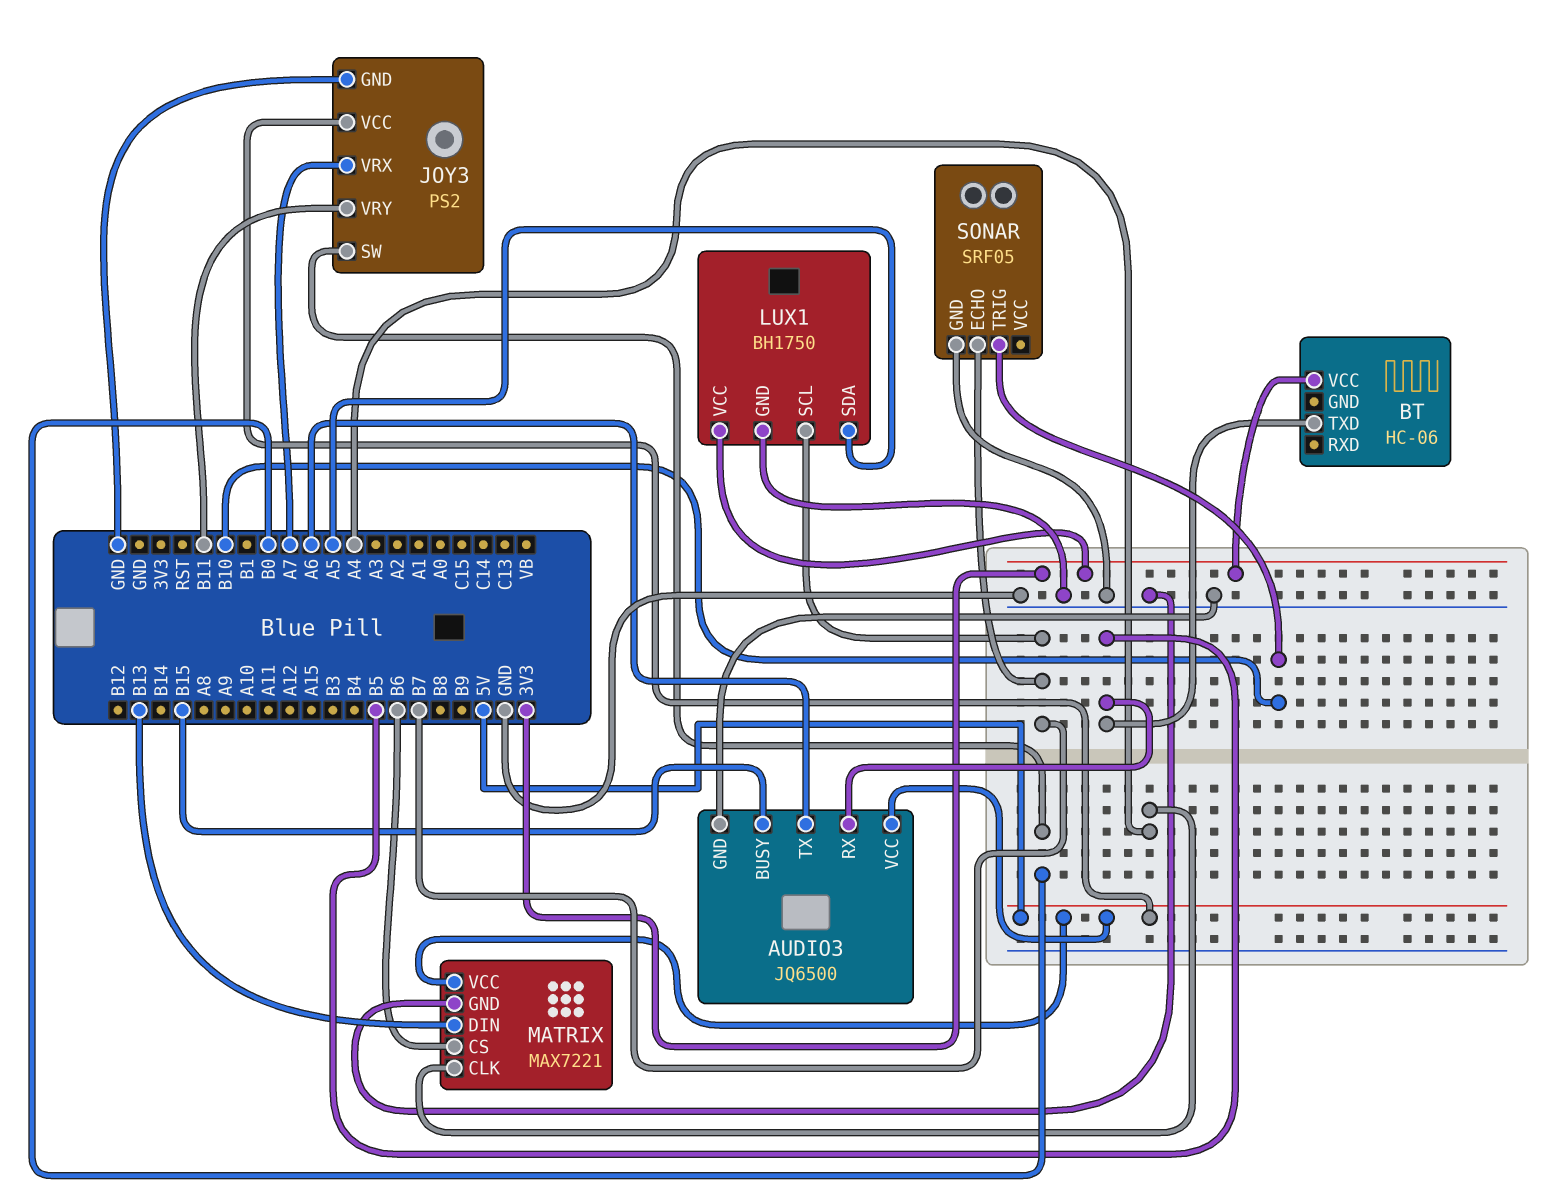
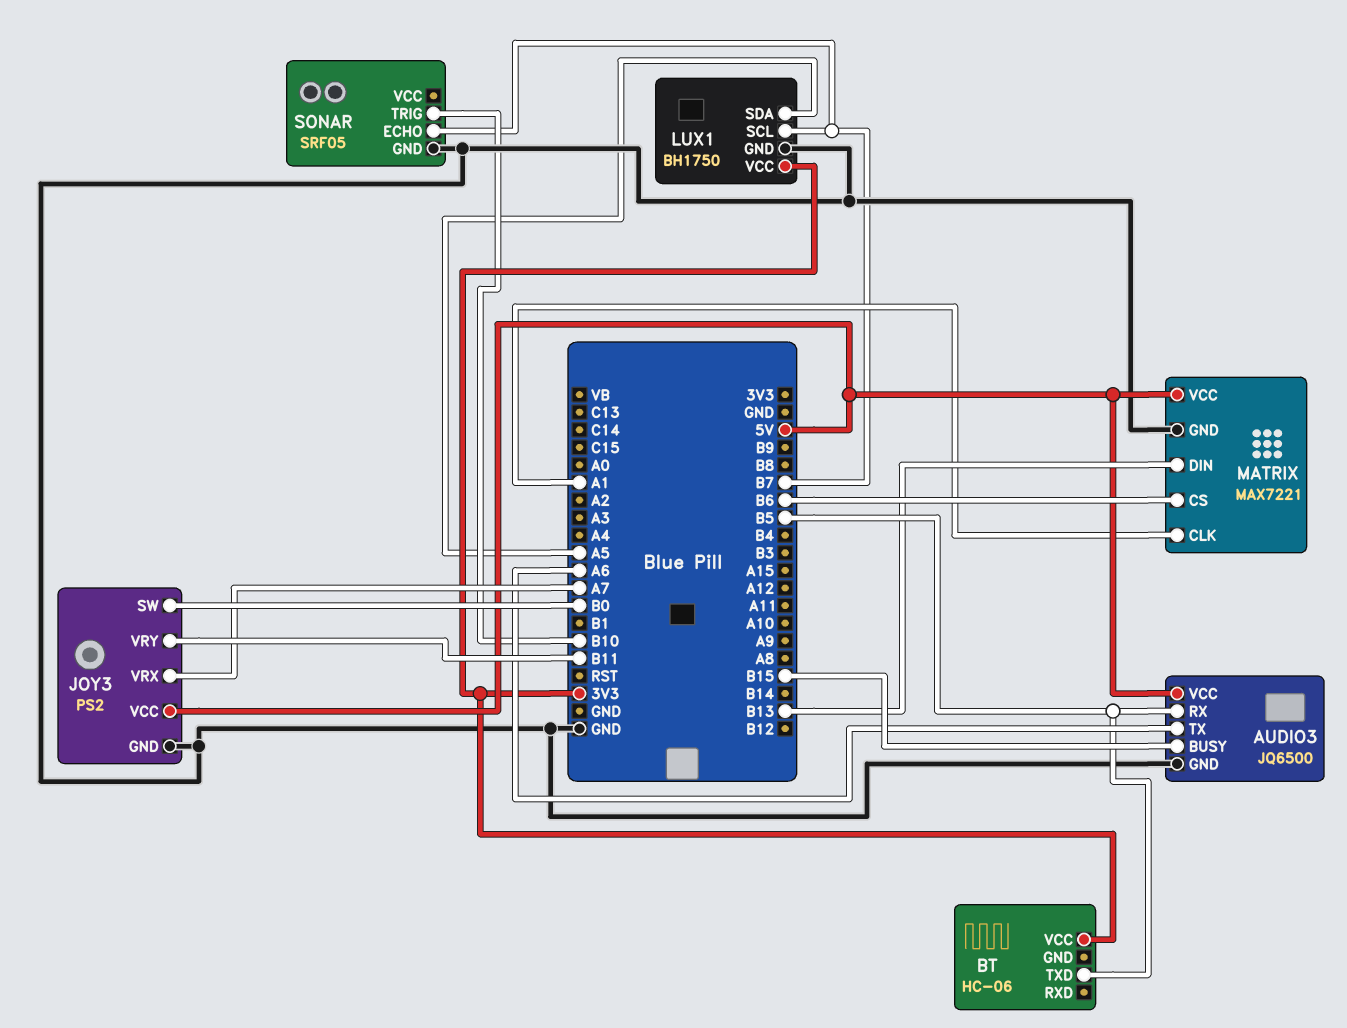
MATRIX pin CLK: A4 -> A1

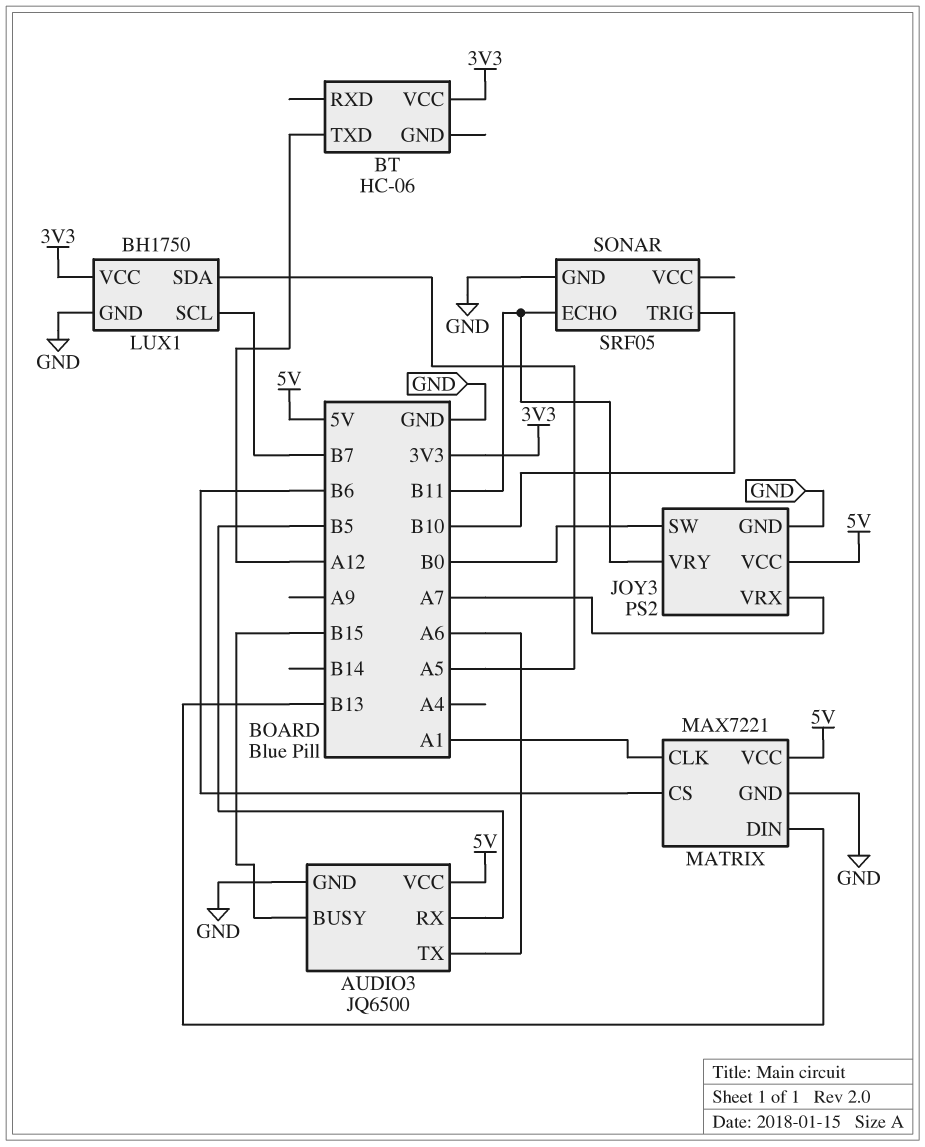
BT pin TXD: B5 -> A12
SONAR pin ECHO: B7 -> B11

